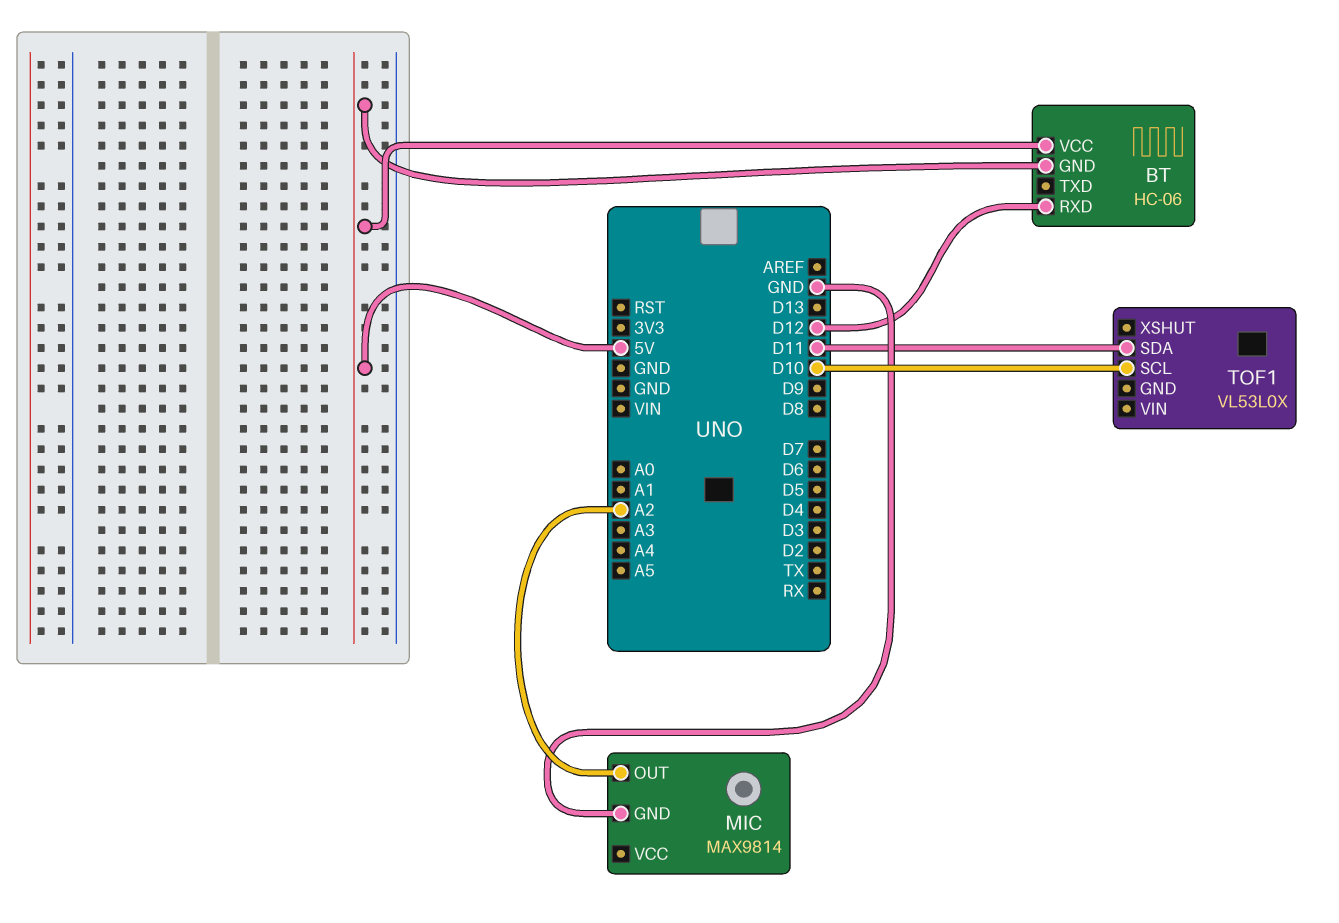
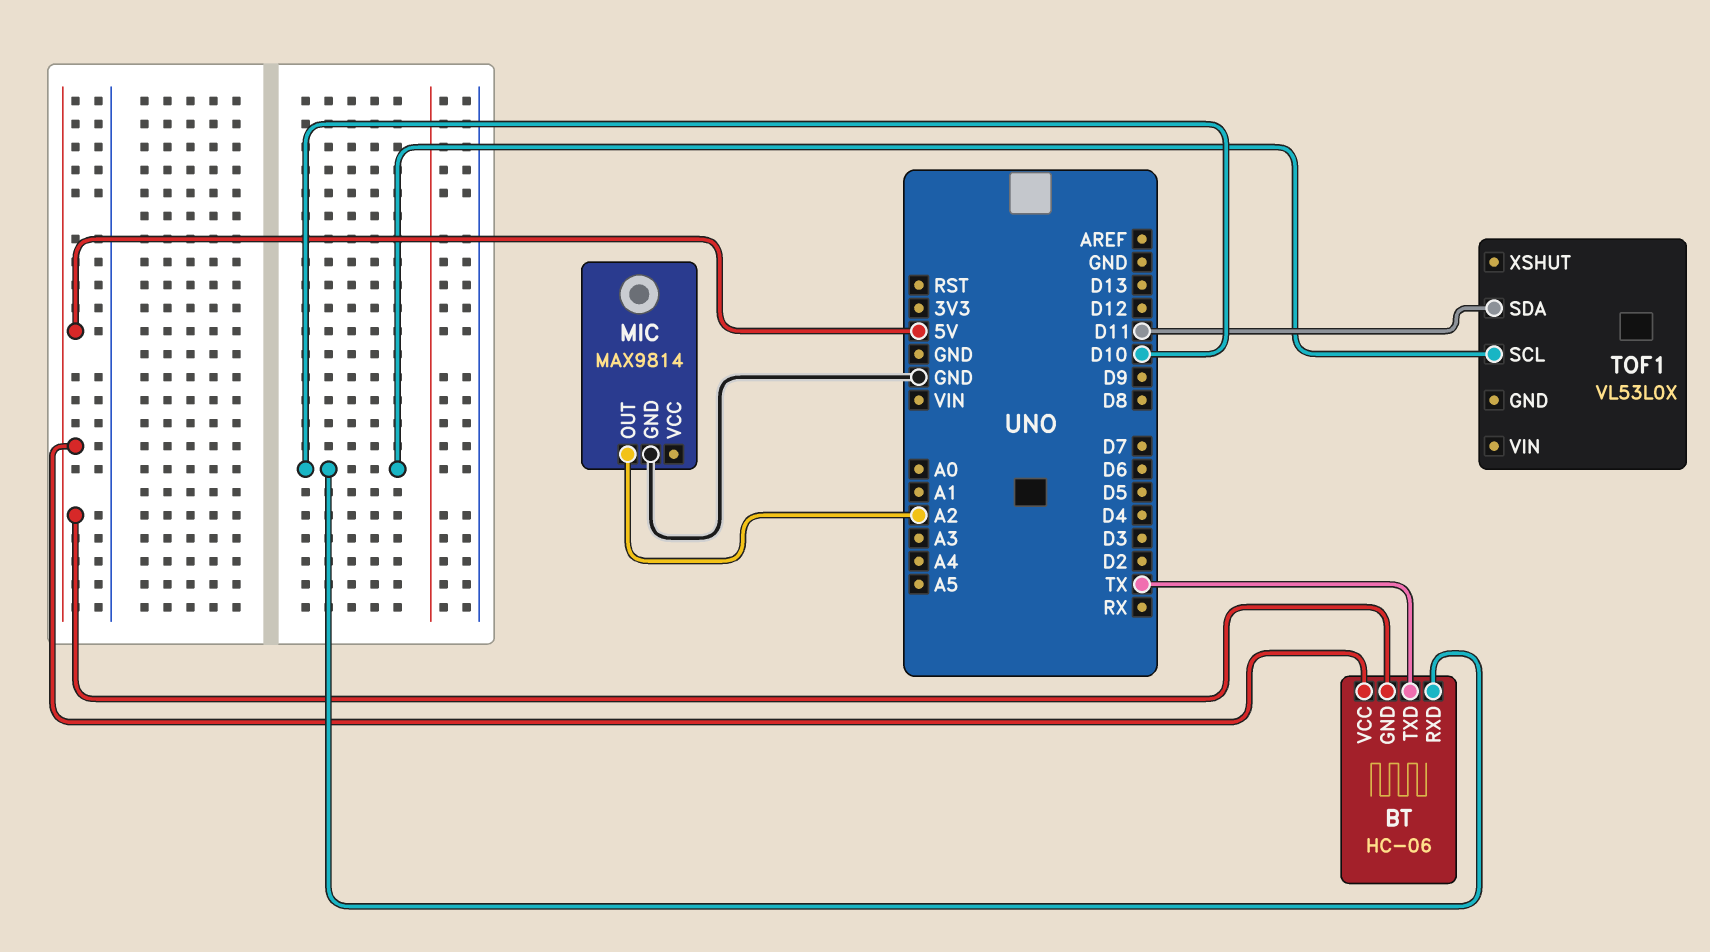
BT pin RXD: D12 -> D10
BT pin TXD: none -> TX

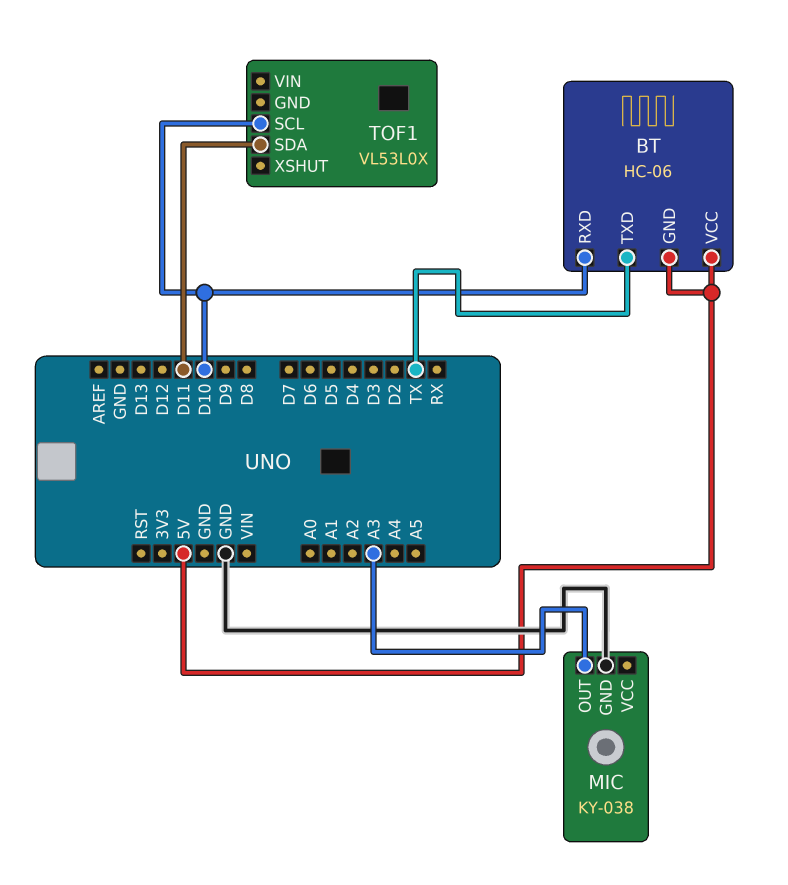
MIC: MAX9814 -> KY-038
MIC pin OUT: A2 -> A3

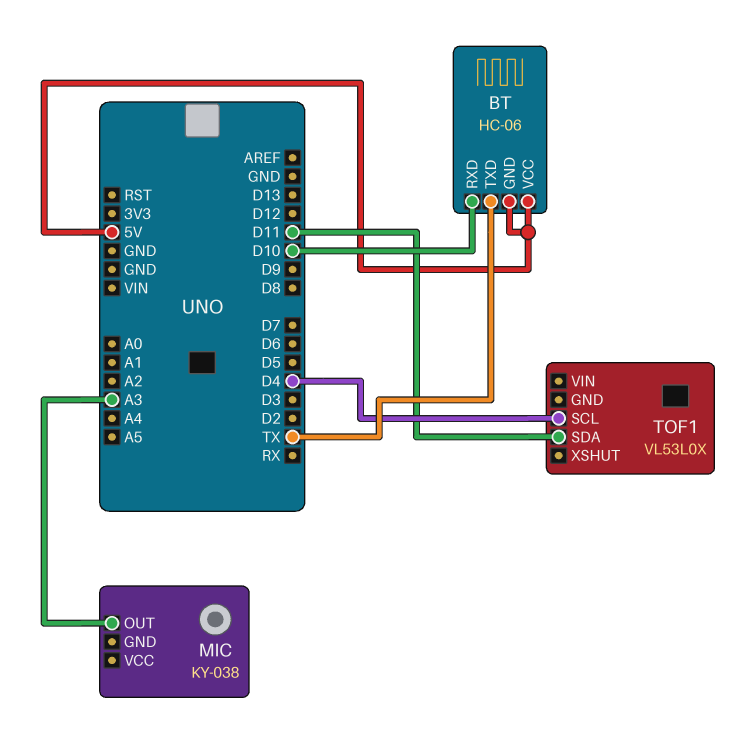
MIC pin GND: GND -> none
TOF1 pin SCL: D10 -> D4

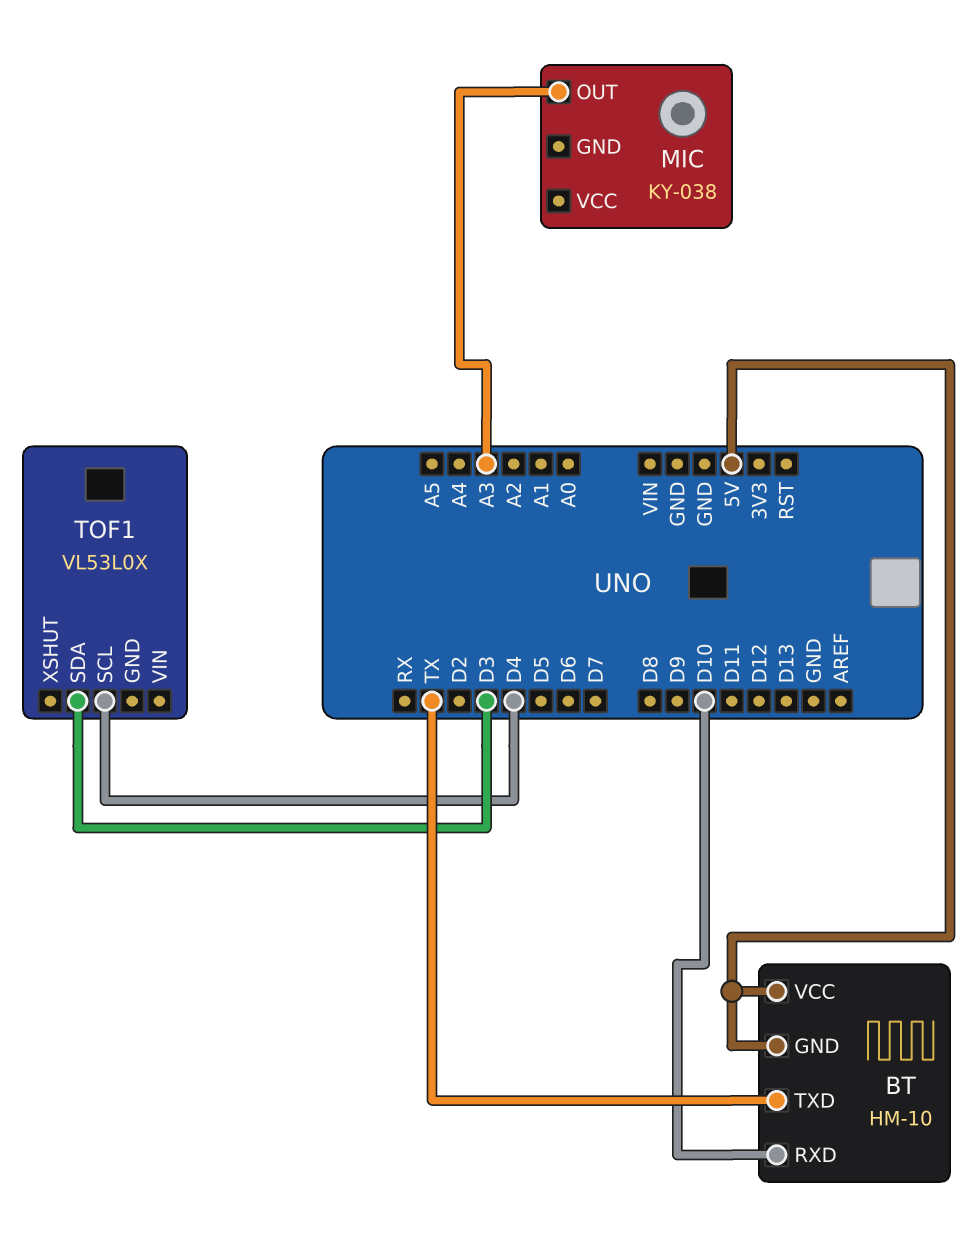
BT: HC-06 -> HM-10
TOF1 pin SDA: D11 -> D3

